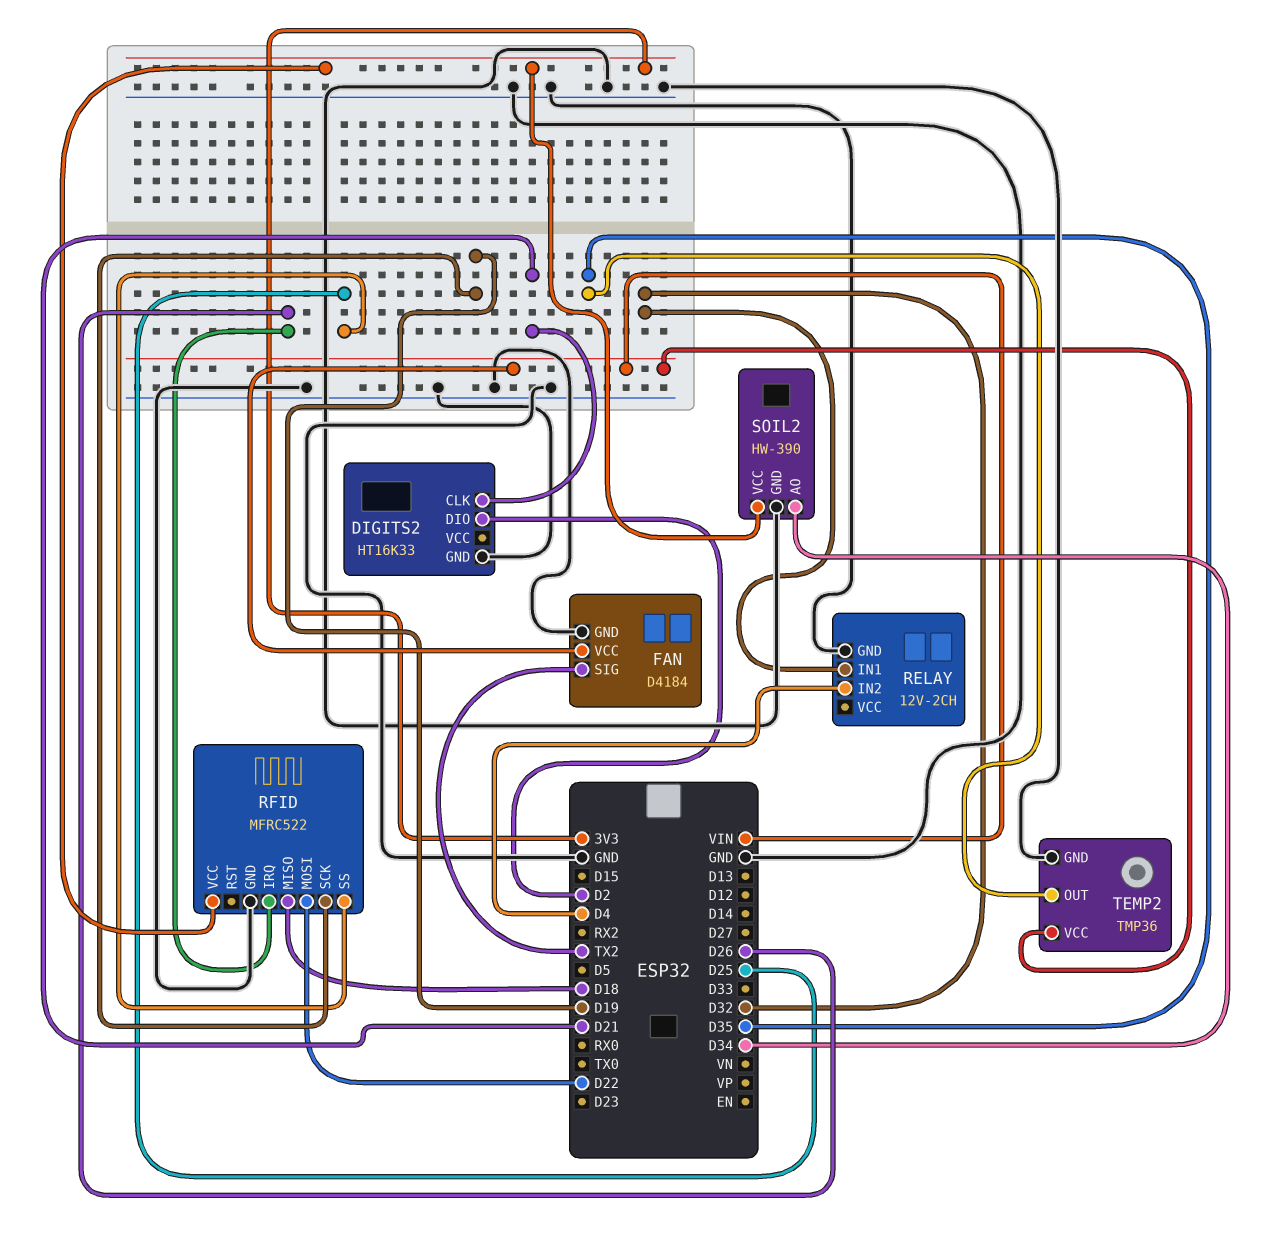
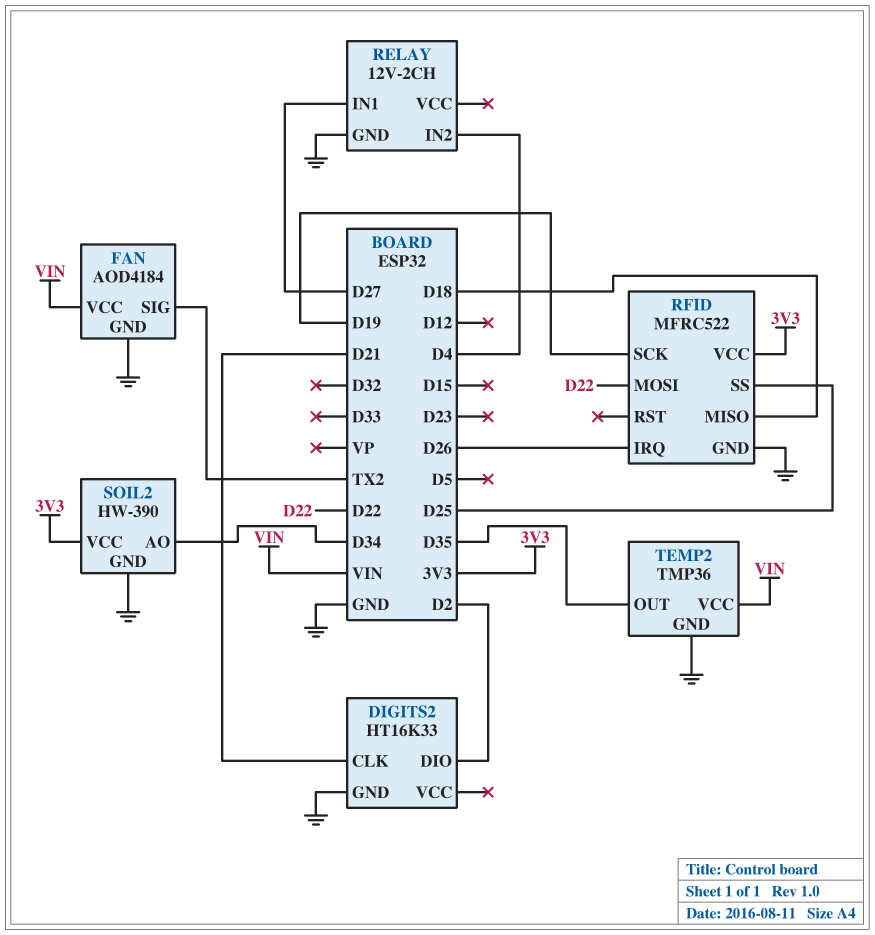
FAN: D4184 -> AOD4184
RELAY pin IN1: D32 -> D27

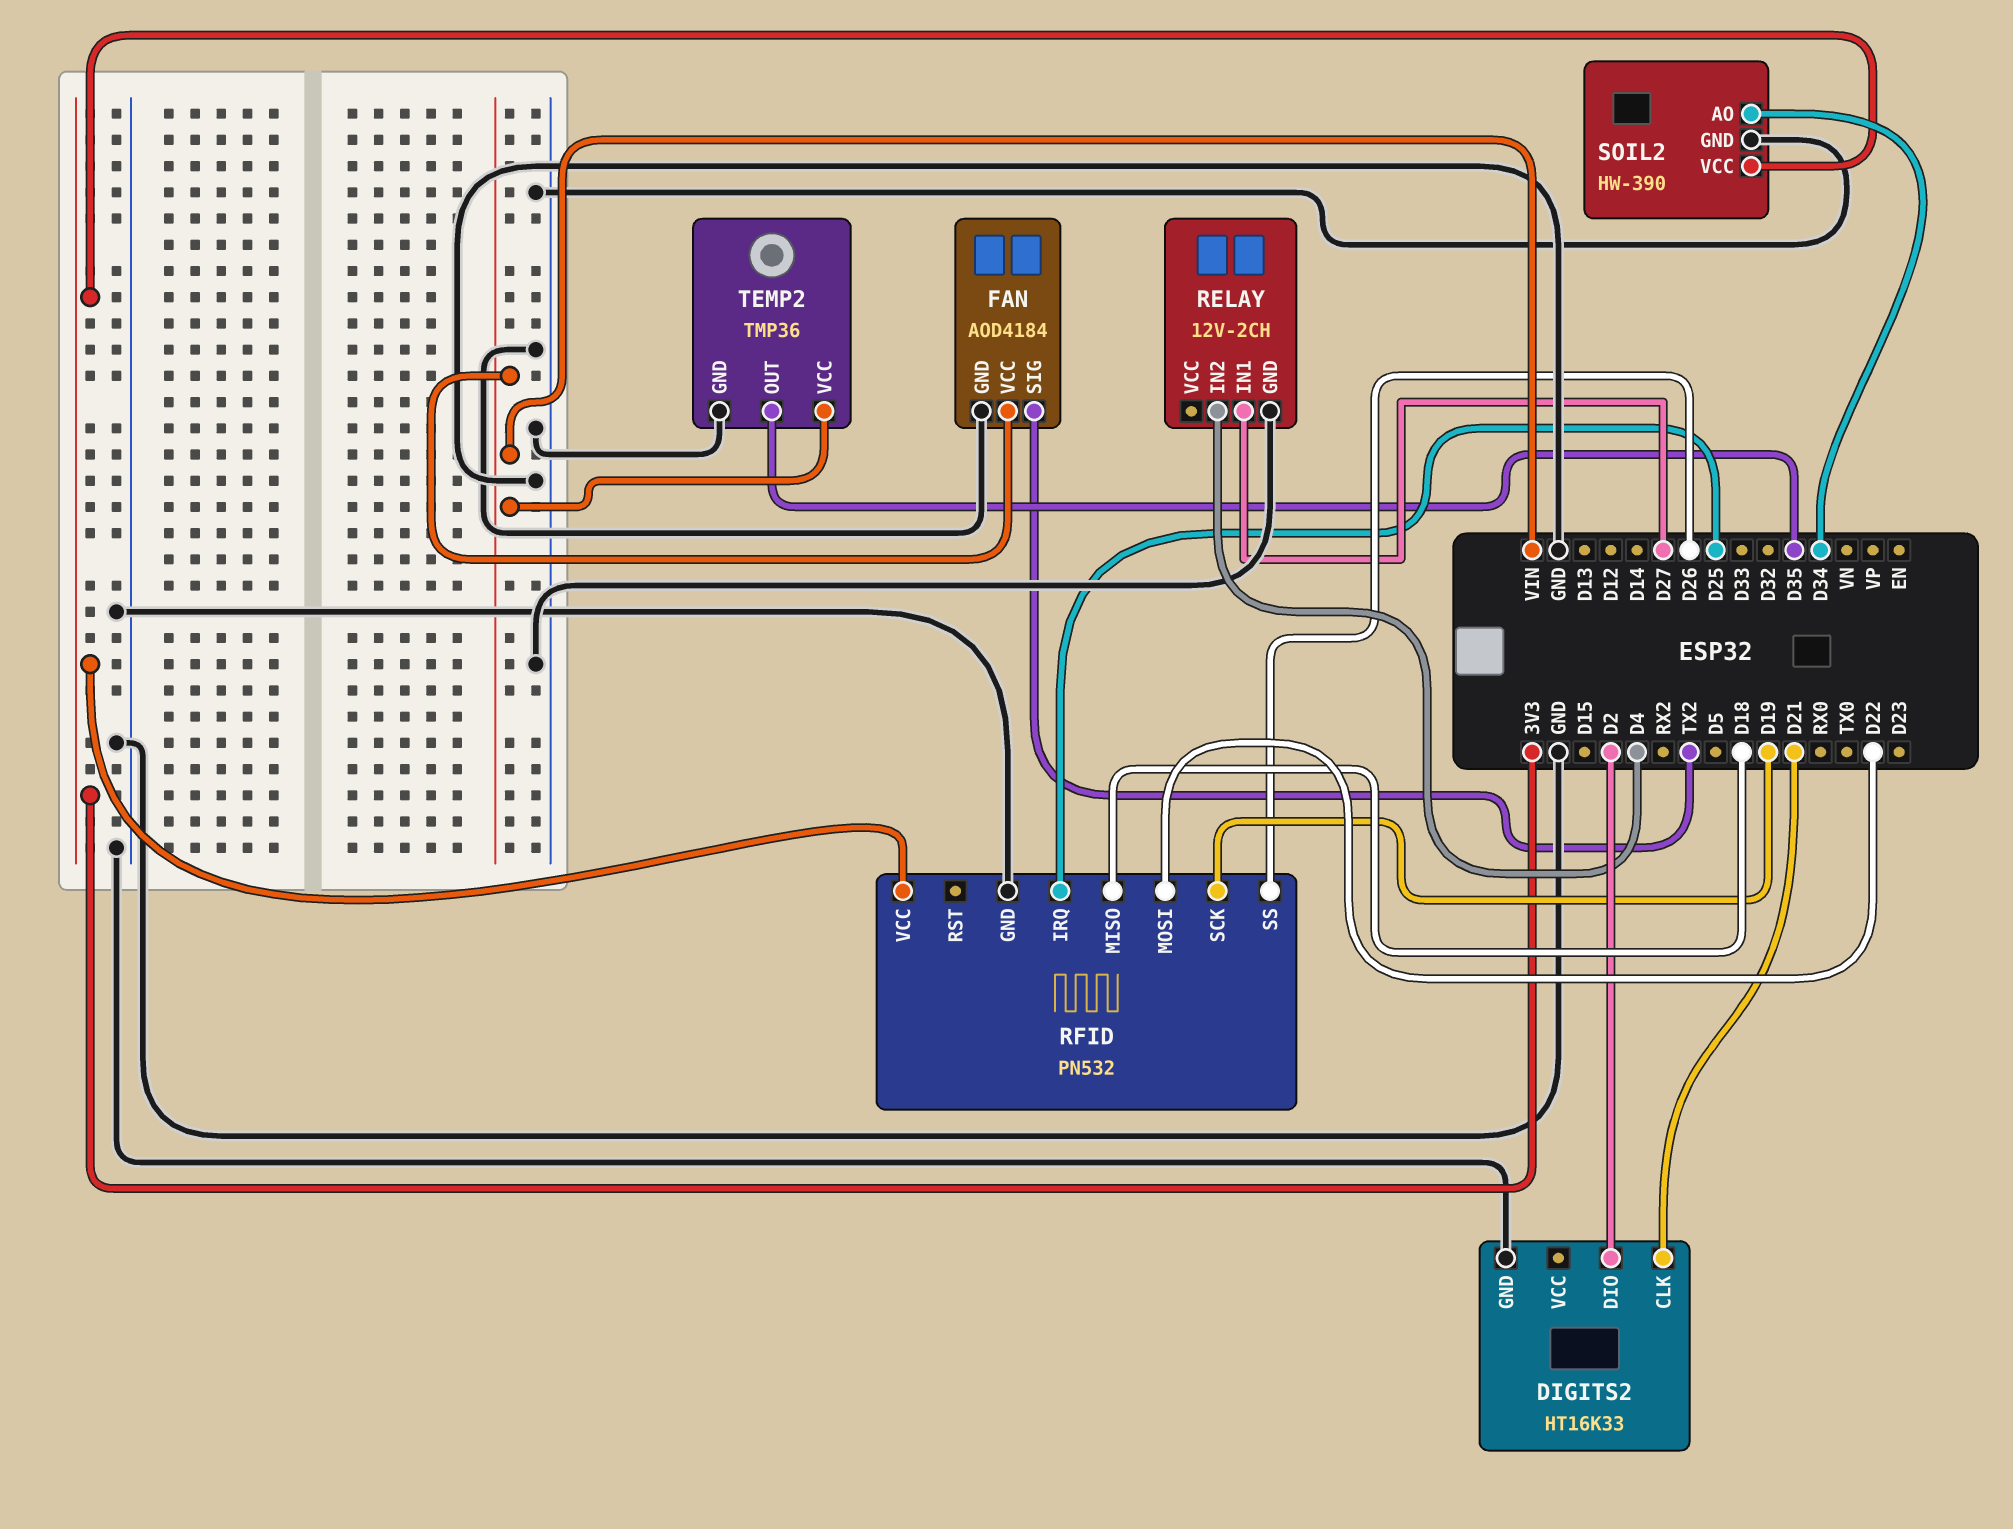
RFID: MFRC522 -> PN532
RFID pin IRQ: D26 -> D25
RFID pin SS: D25 -> D26

